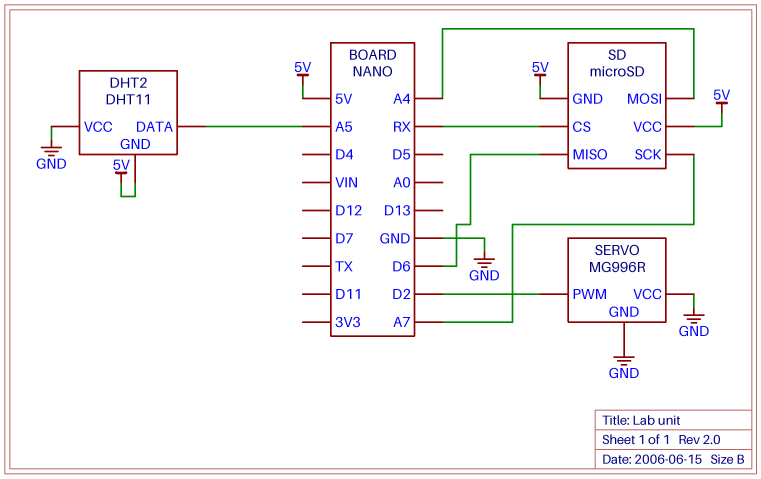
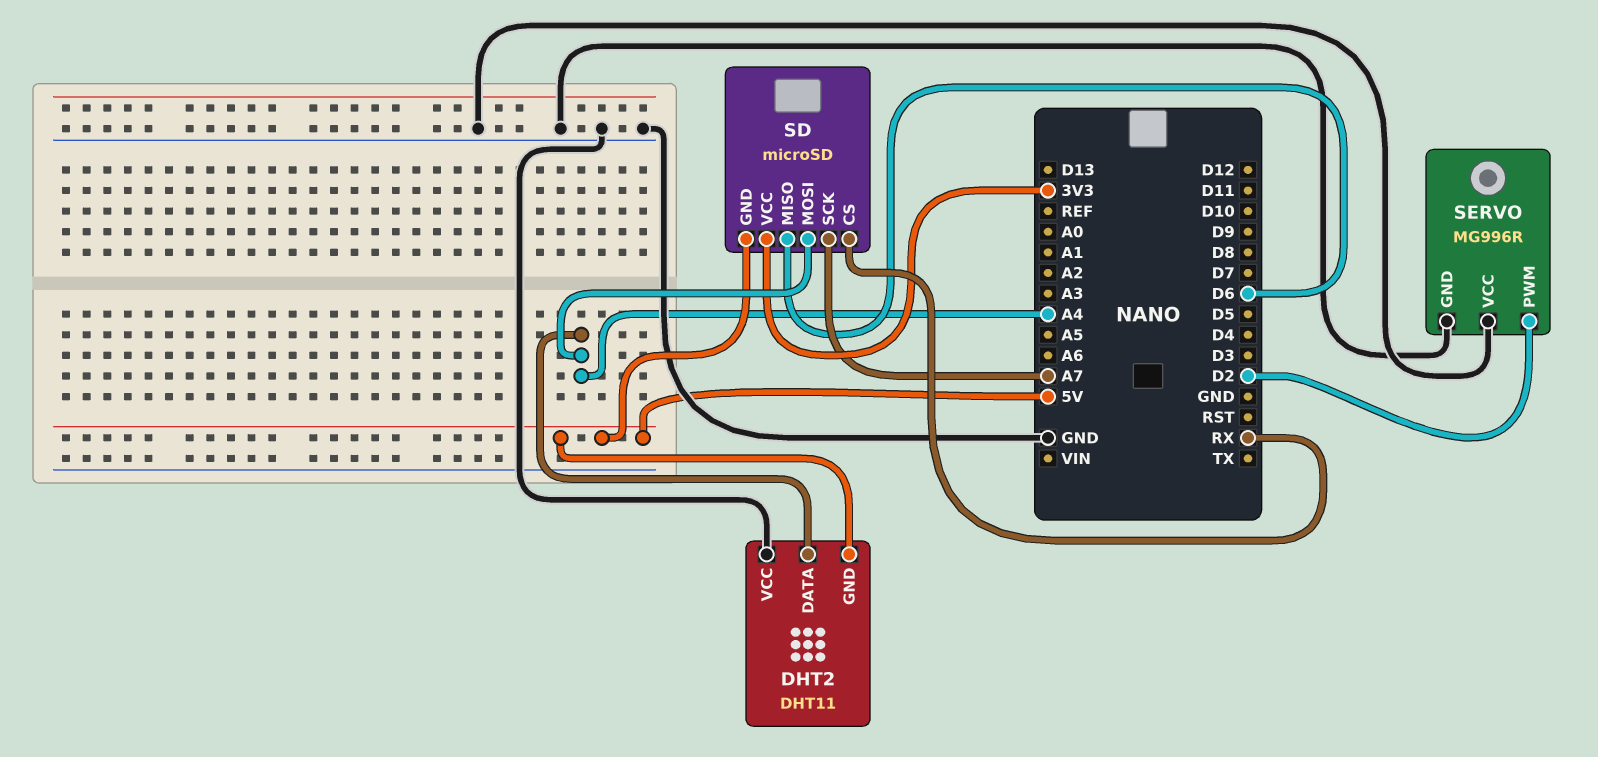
DHT2 pin DATA: A5 -> A4
SD pin VCC: 5V -> 3V3

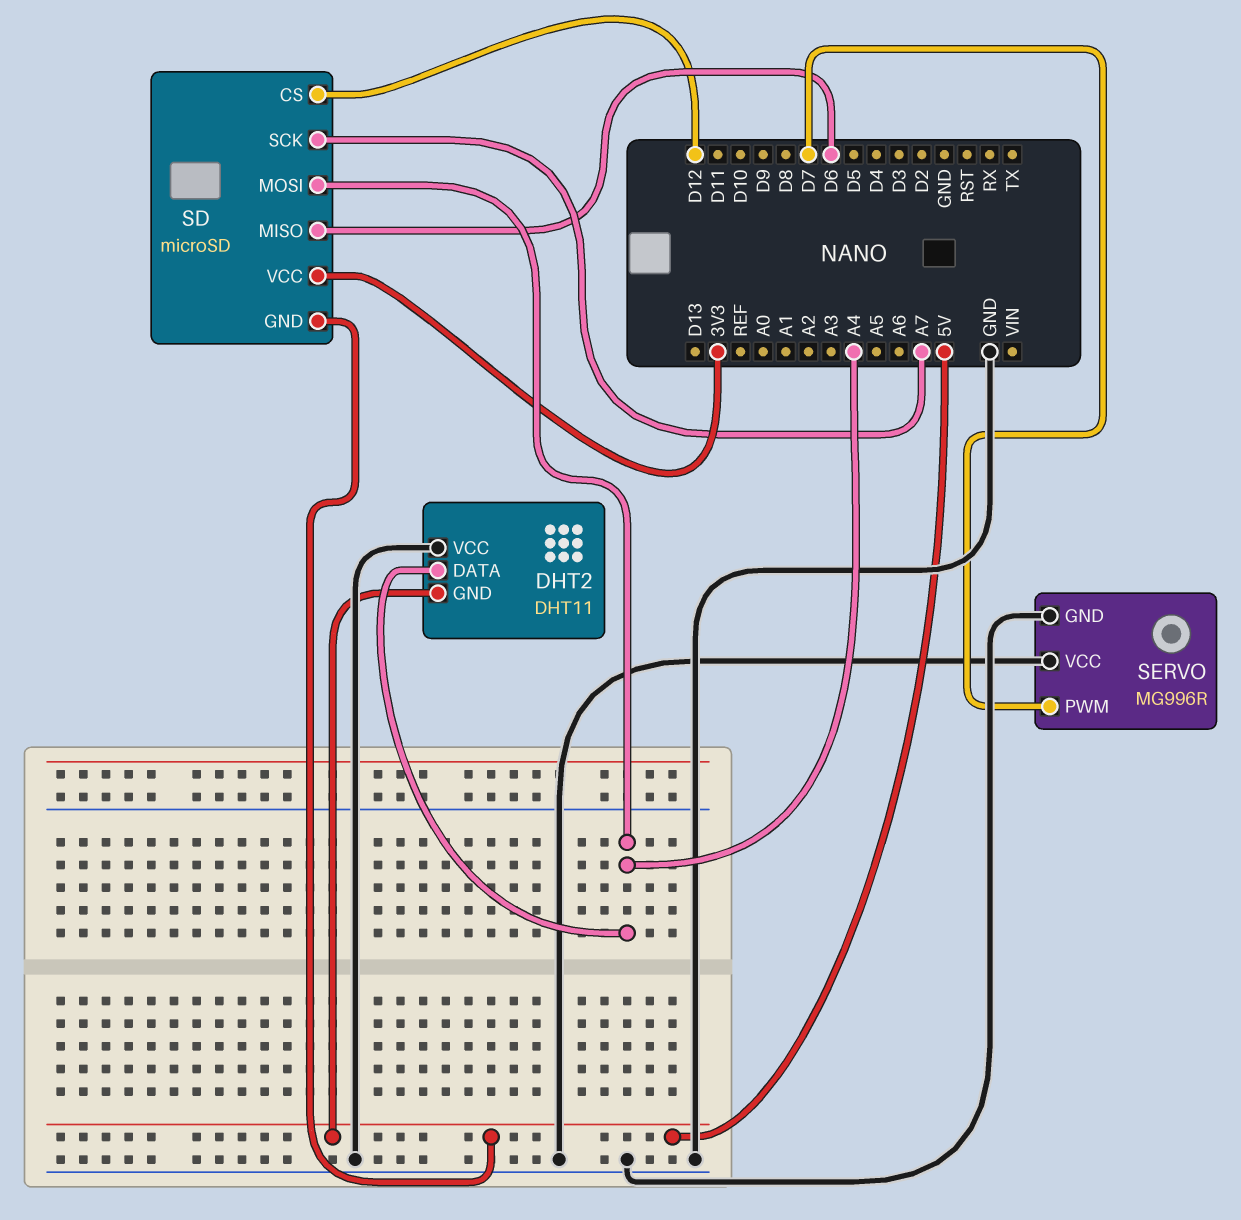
SD pin CS: RX -> D12
SERVO pin PWM: D2 -> D7

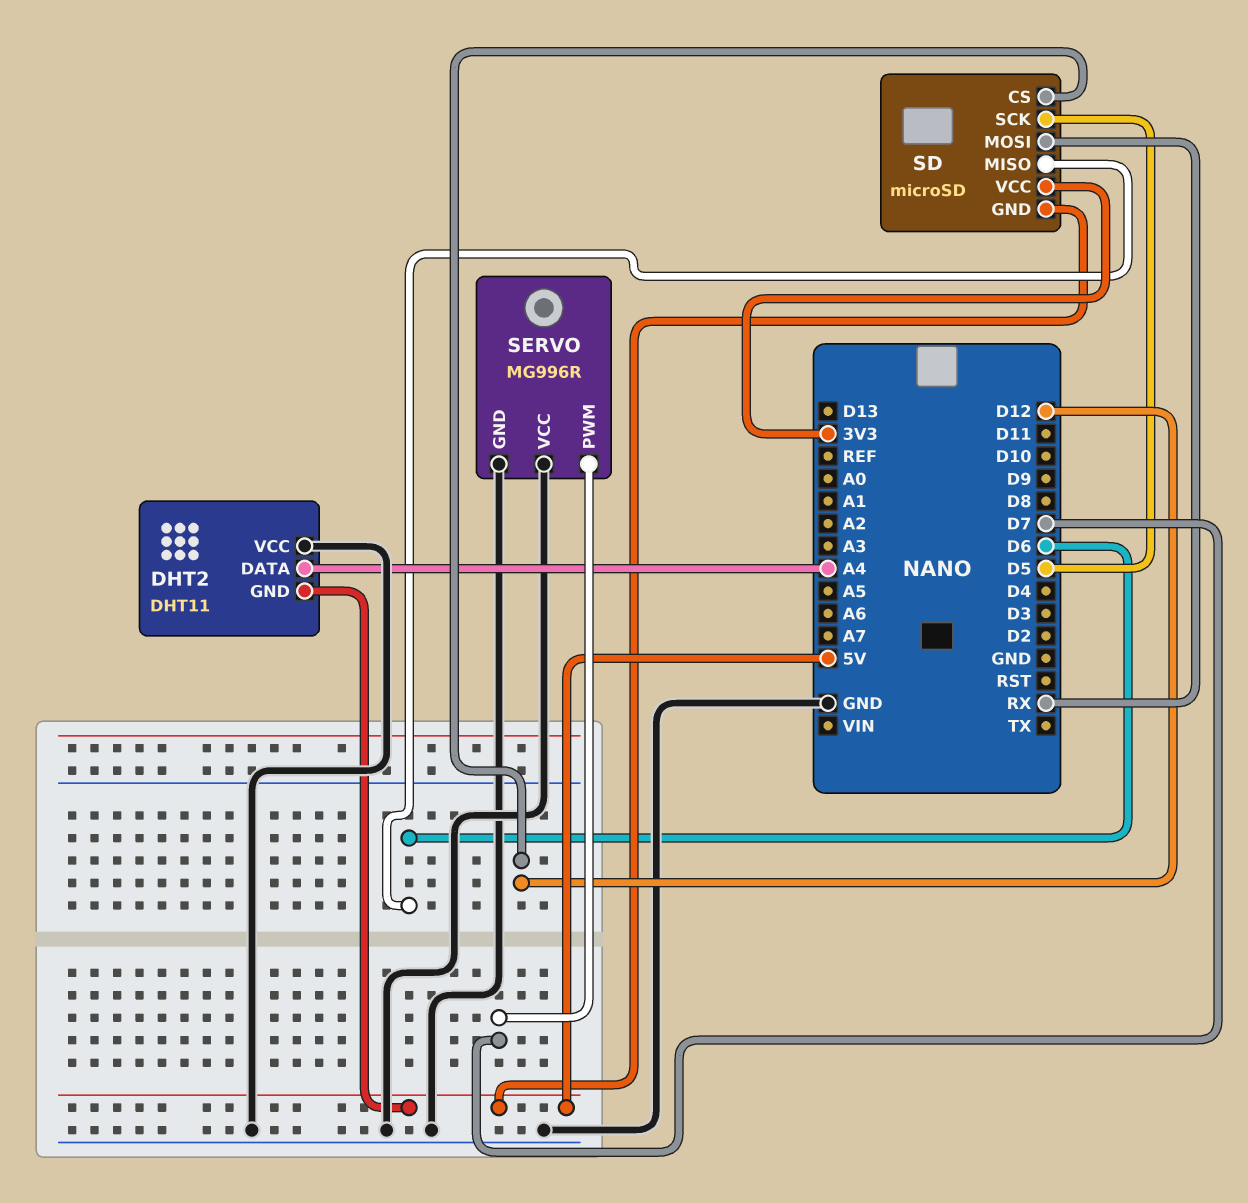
SD pin MOSI: A4 -> RX
SD pin SCK: A7 -> D5

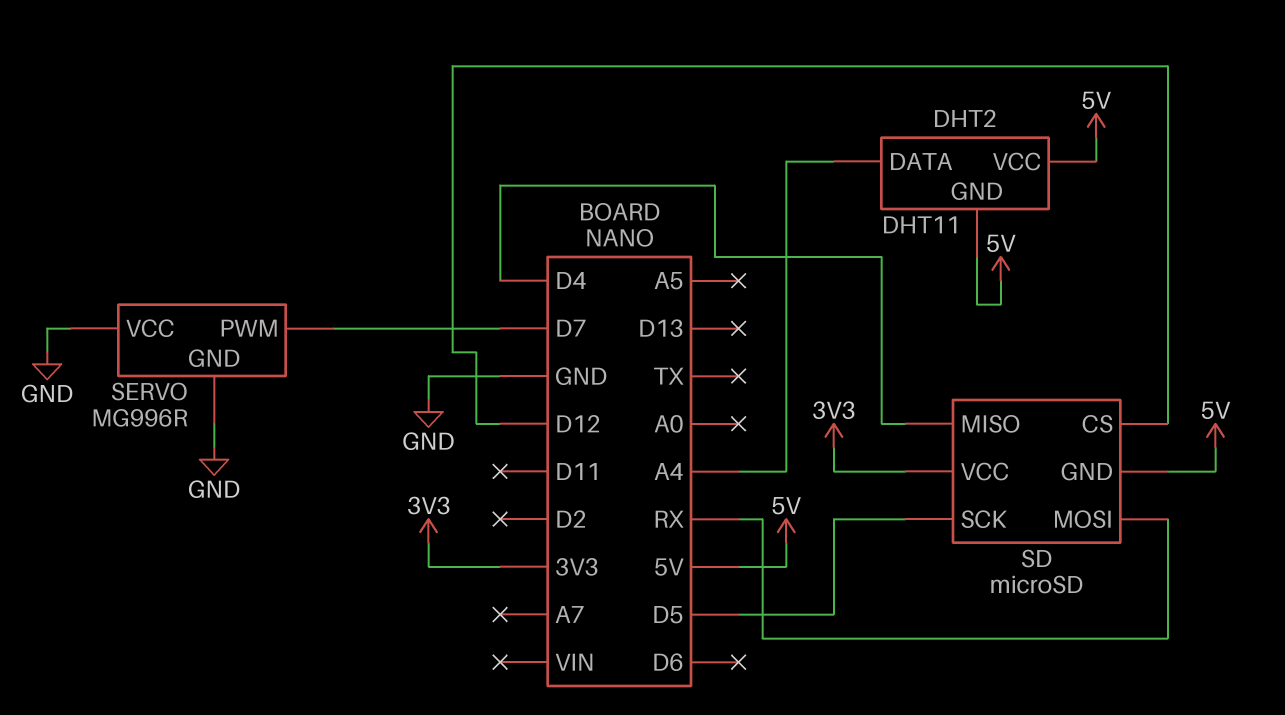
DHT2 pin VCC: GND -> 5V
SD pin MISO: D6 -> D4

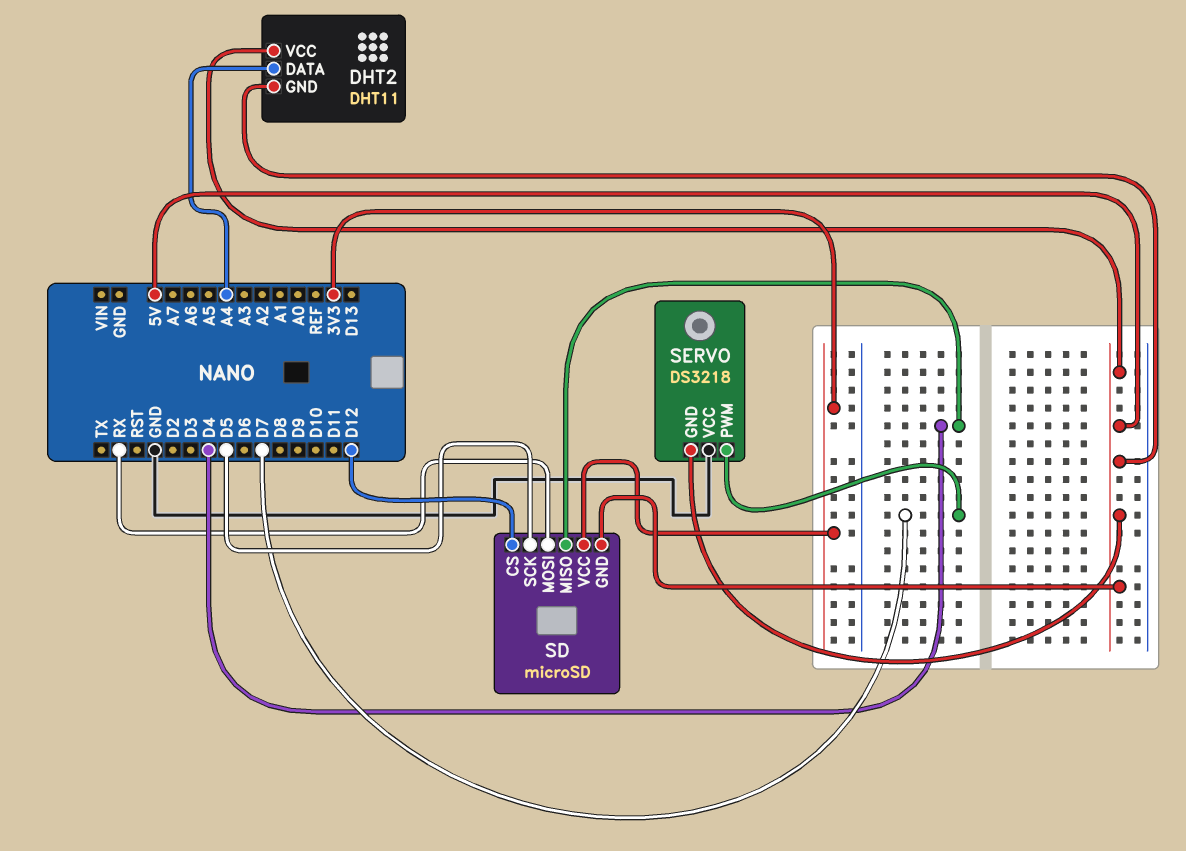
SERVO: MG996R -> DS3218
SERVO pin GND: GND -> 5V

